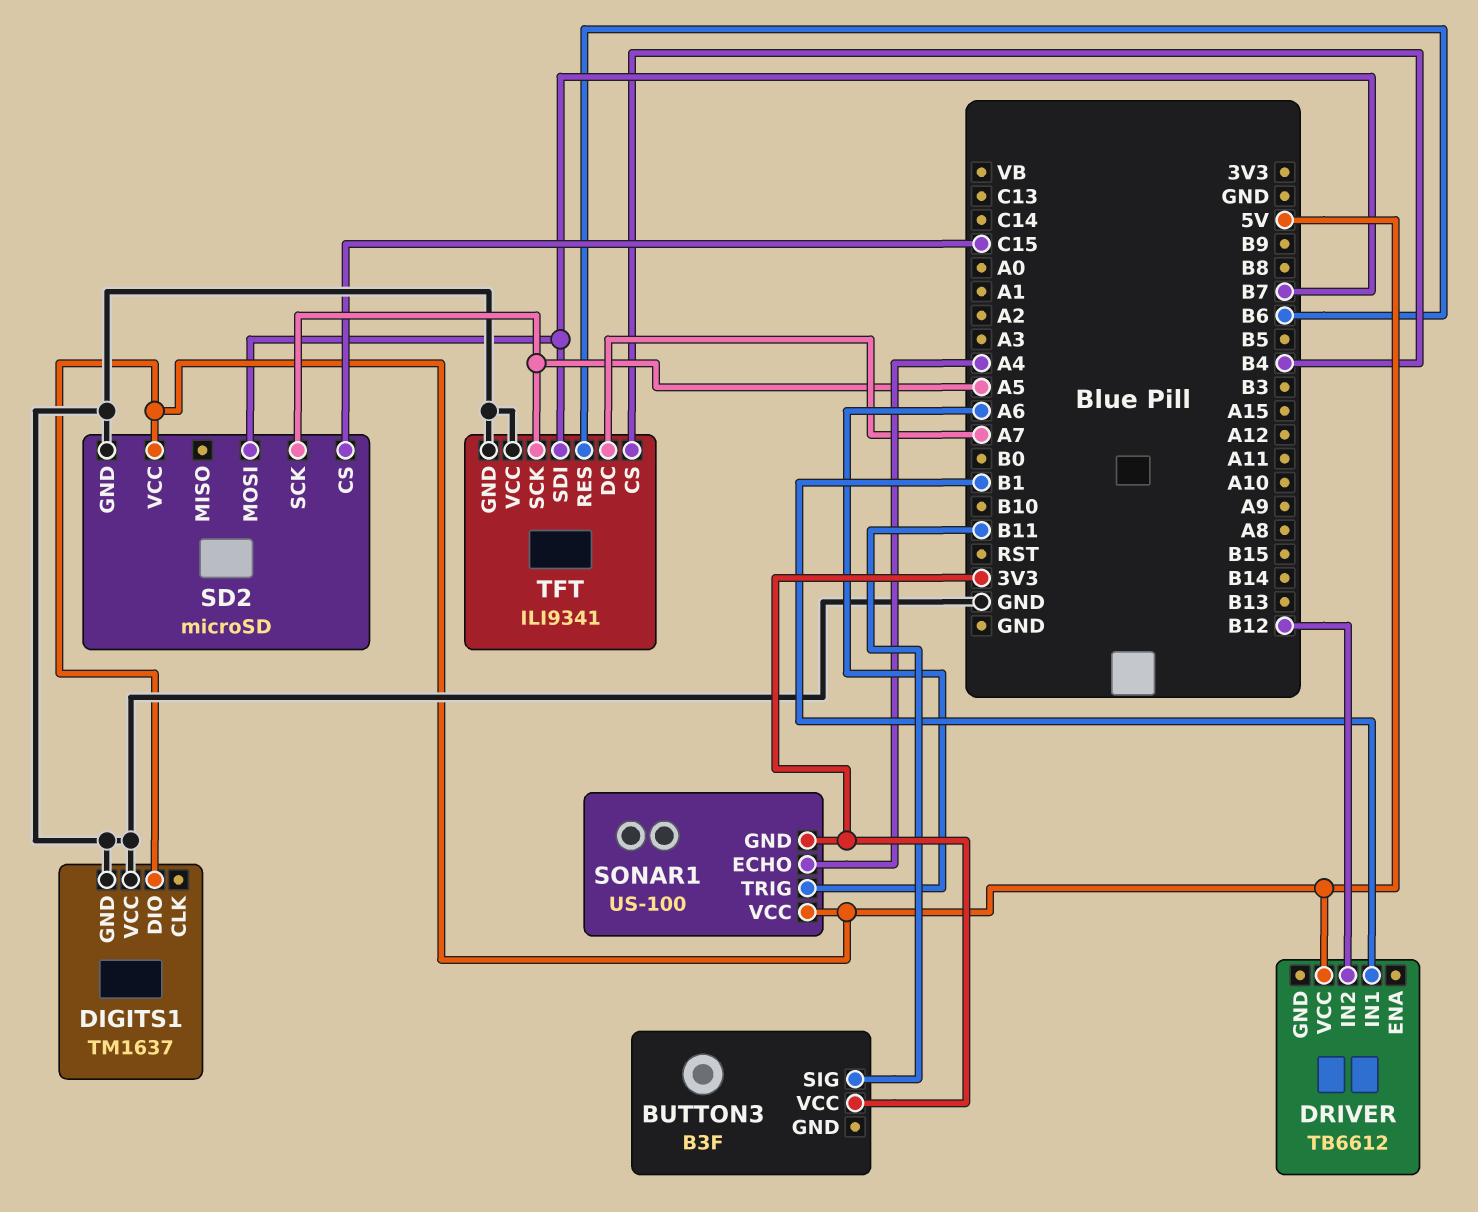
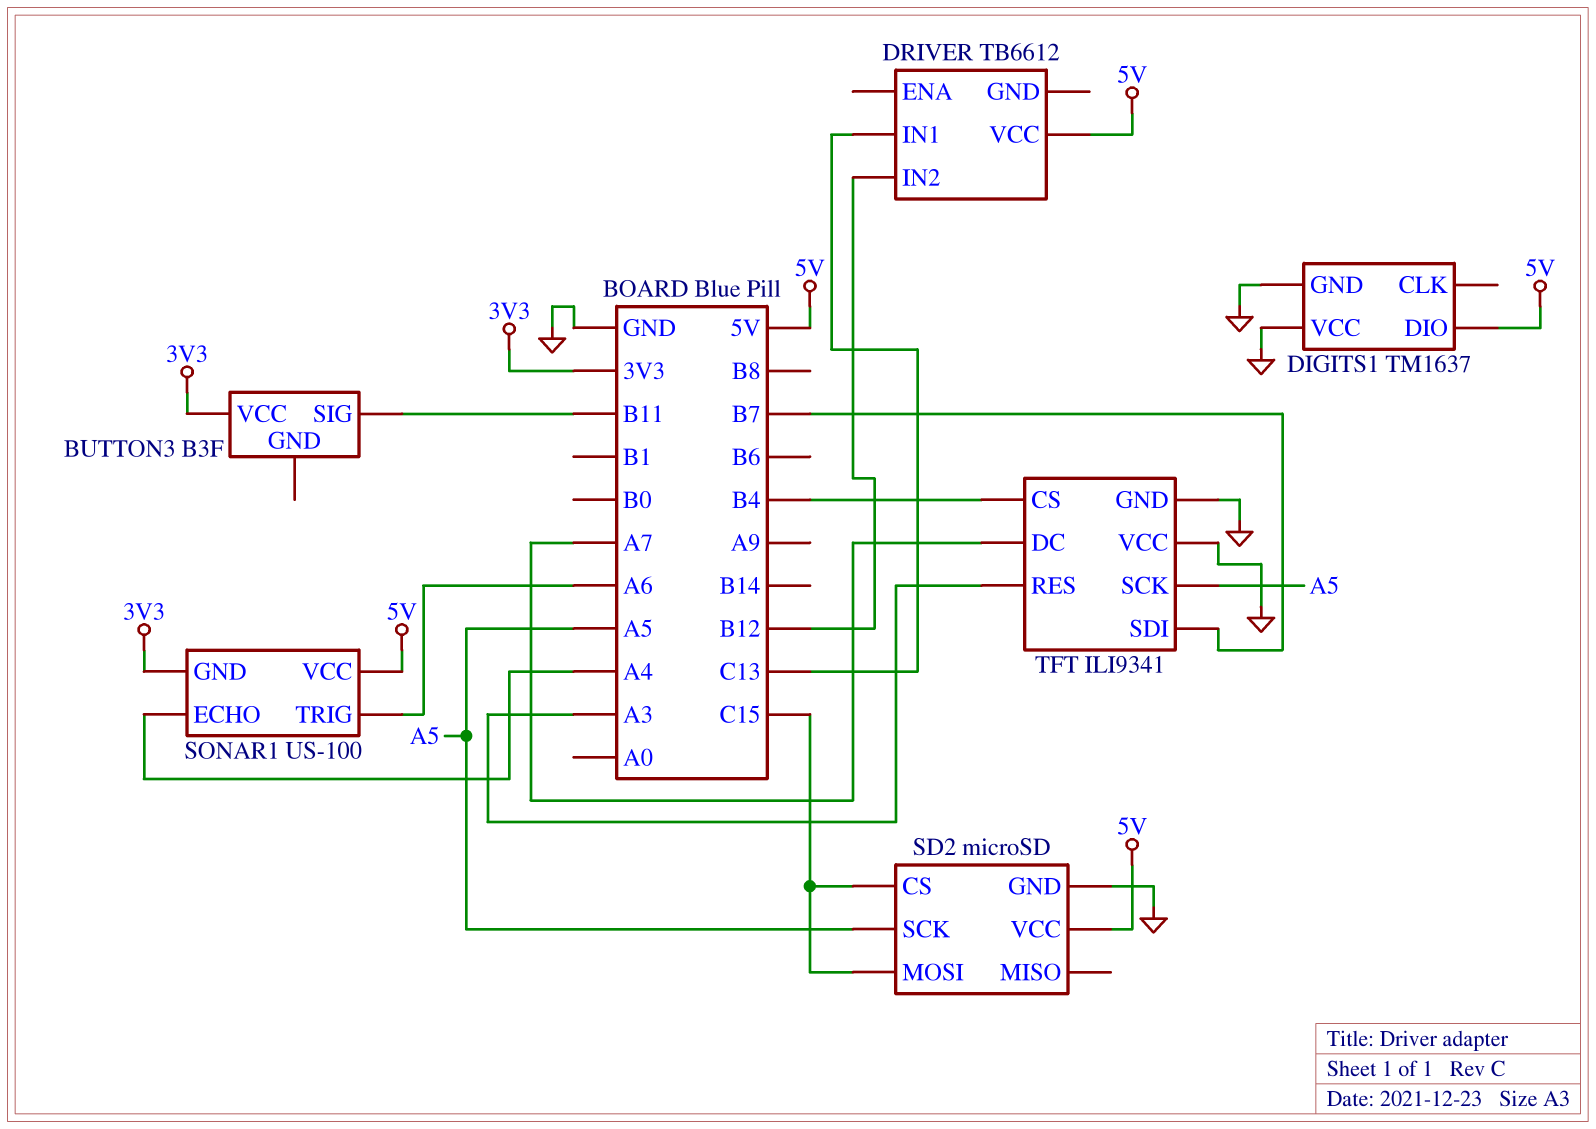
DRIVER pin IN1: B1 -> C13
SD2 pin MOSI: B7 -> C15
TFT pin RES: B6 -> A3

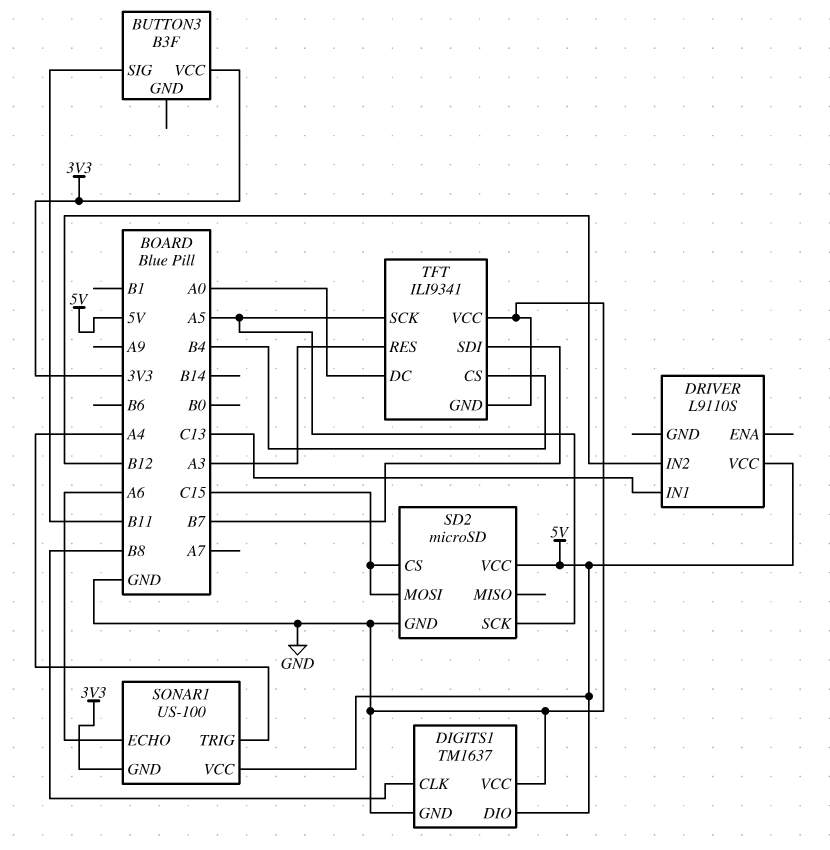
DIGITS1 pin CLK: none -> B8
DRIVER: TB6612 -> L9110S
SONAR1 pin ECHO: A4 -> A6
SONAR1 pin TRIG: A6 -> A4
TFT pin DC: A7 -> A0

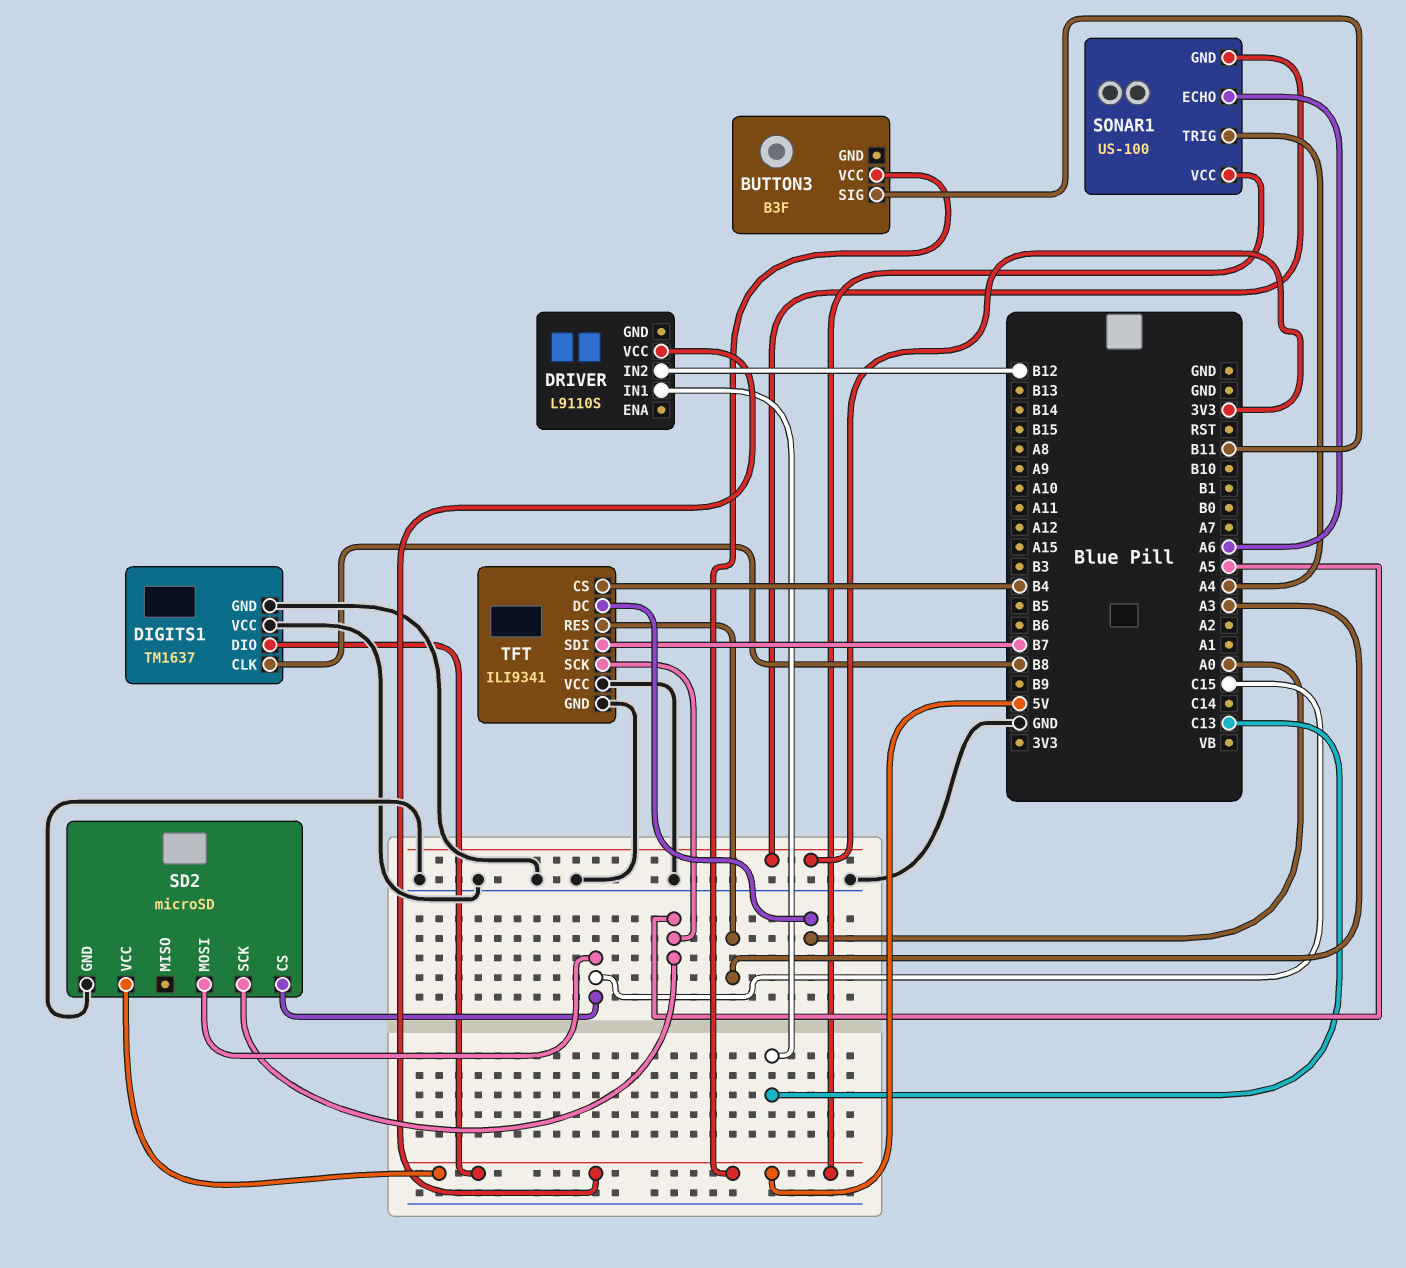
BUTTON3 pin VCC: 3V3 -> 5V

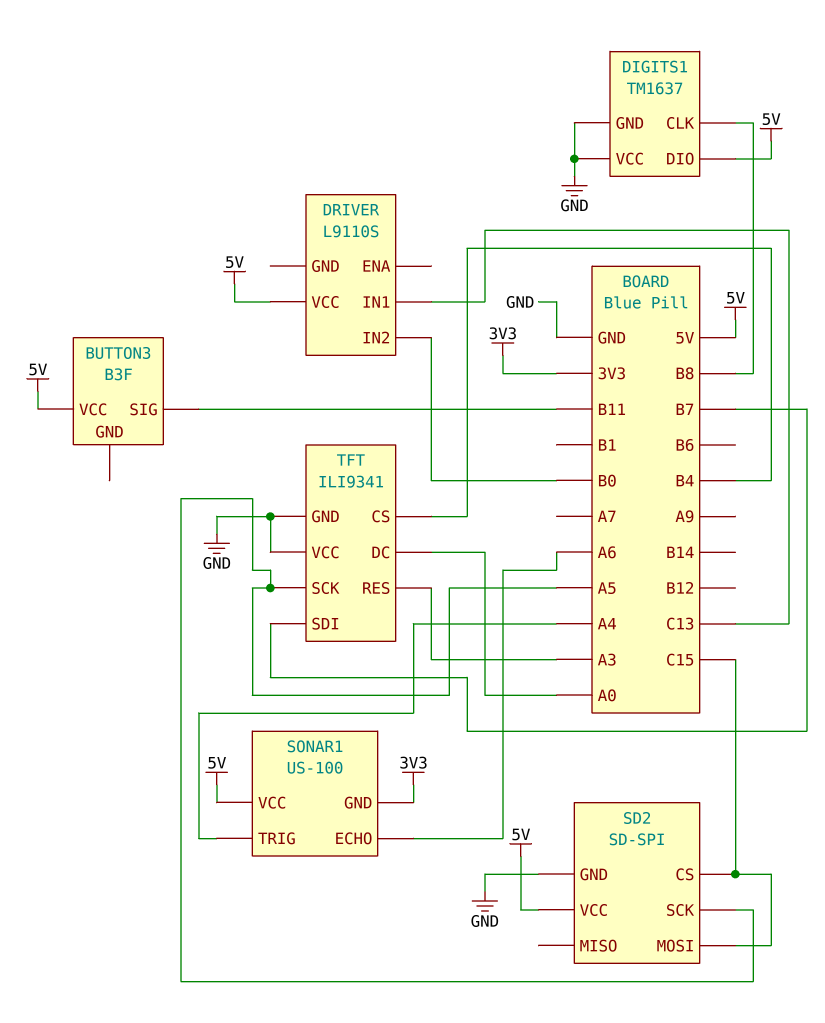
DRIVER pin IN2: B12 -> B0
SD2: microSD -> SD-SPI

